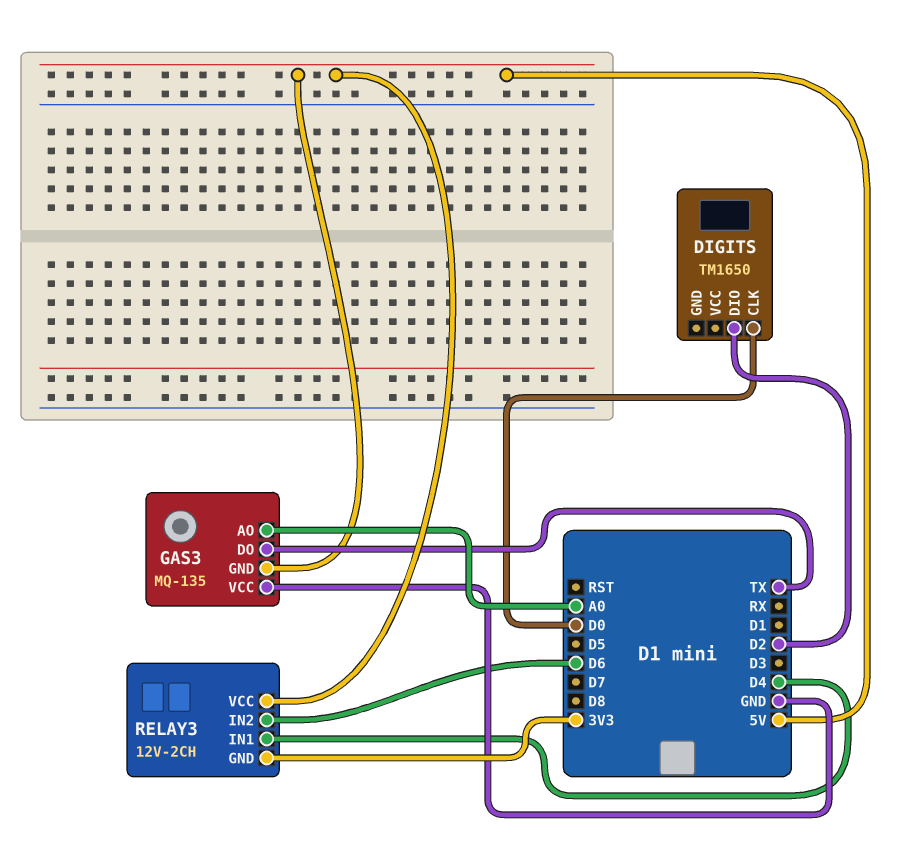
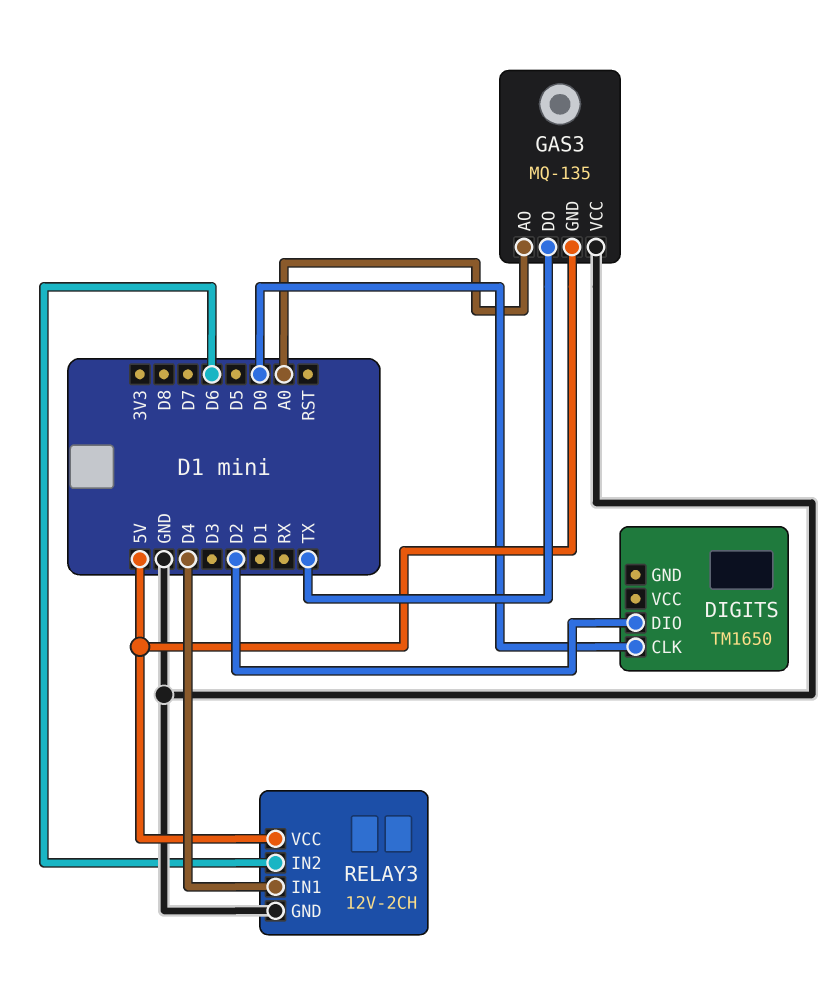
RELAY3 pin GND: 3V3 -> GND

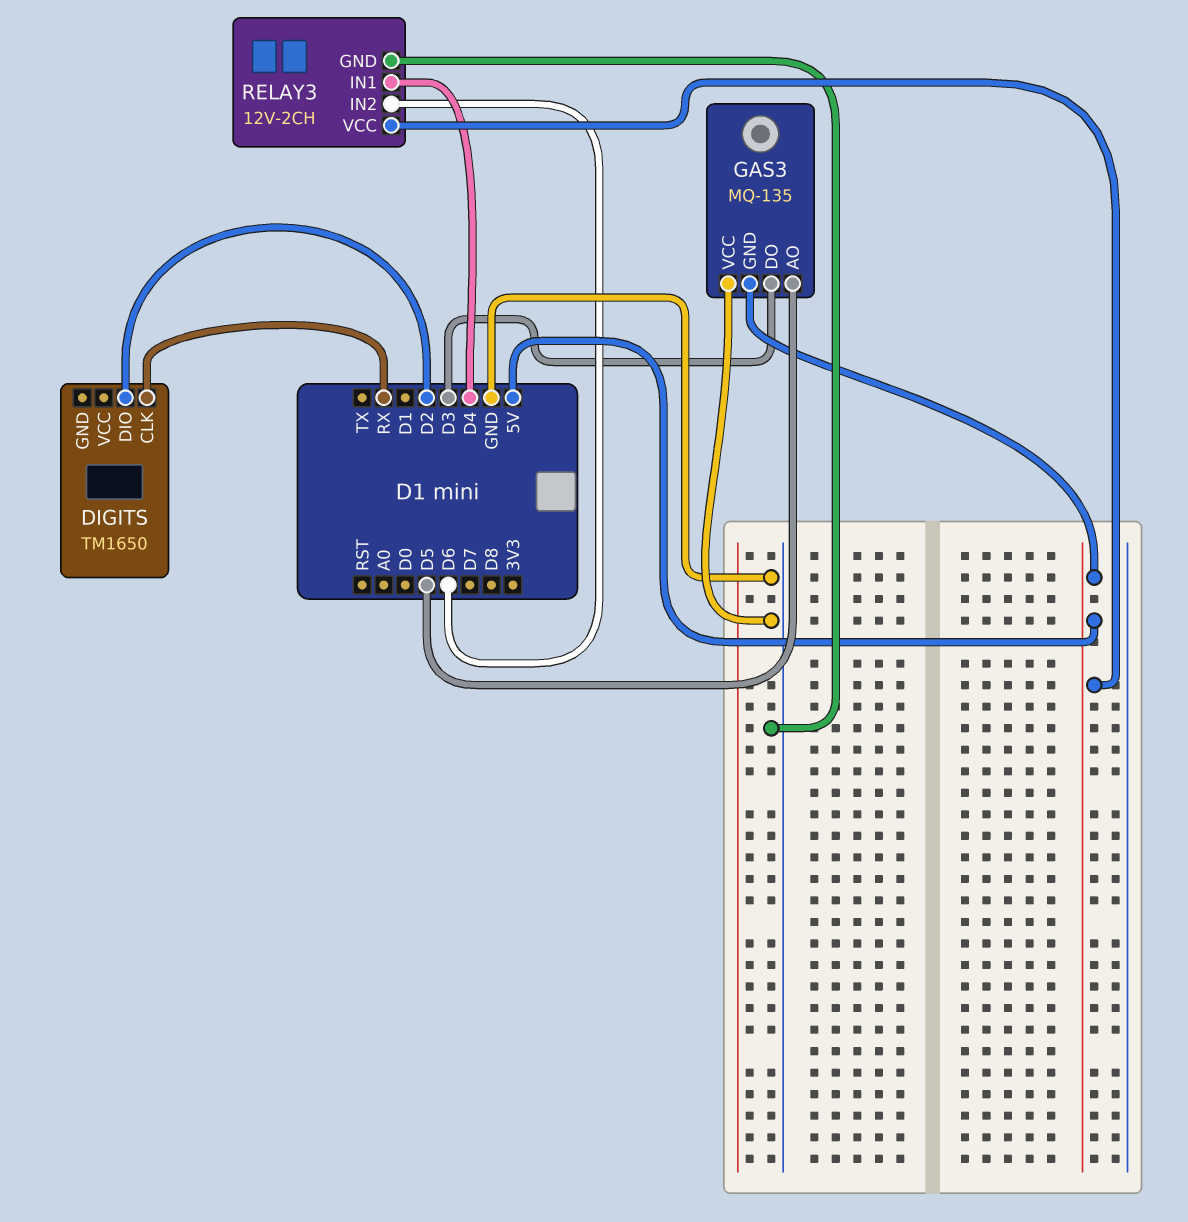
DIGITS pin CLK: D0 -> RX
GAS3 pin AO: A0 -> D5
GAS3 pin DO: TX -> D3

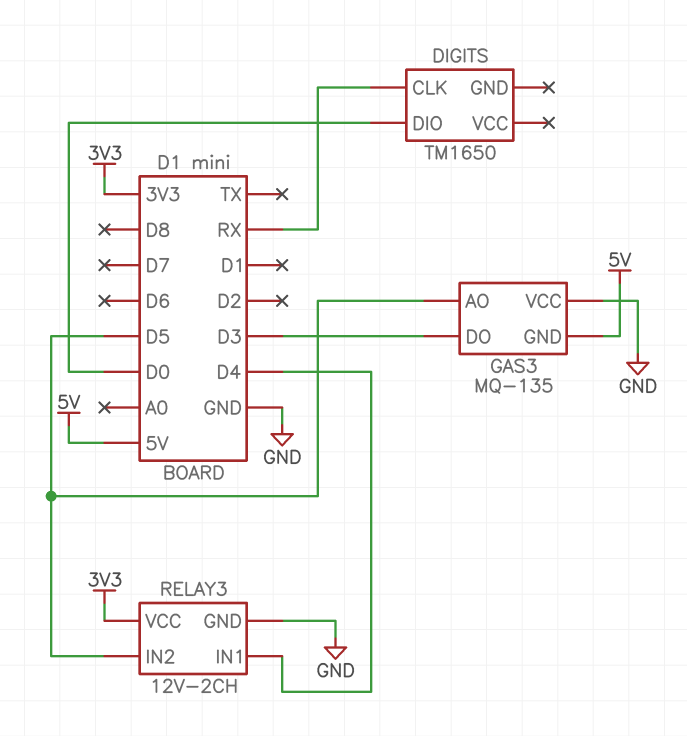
DIGITS pin DIO: D2 -> D0
RELAY3 pin IN2: D6 -> D5
RELAY3 pin VCC: 5V -> 3V3

